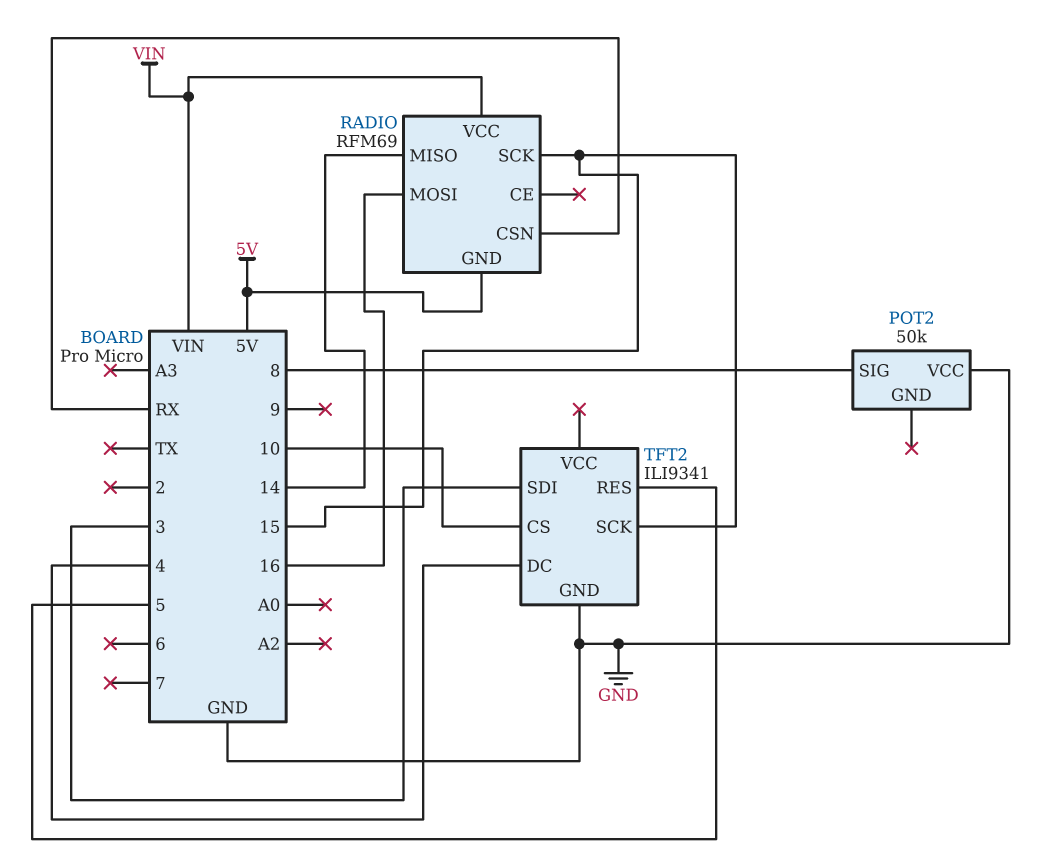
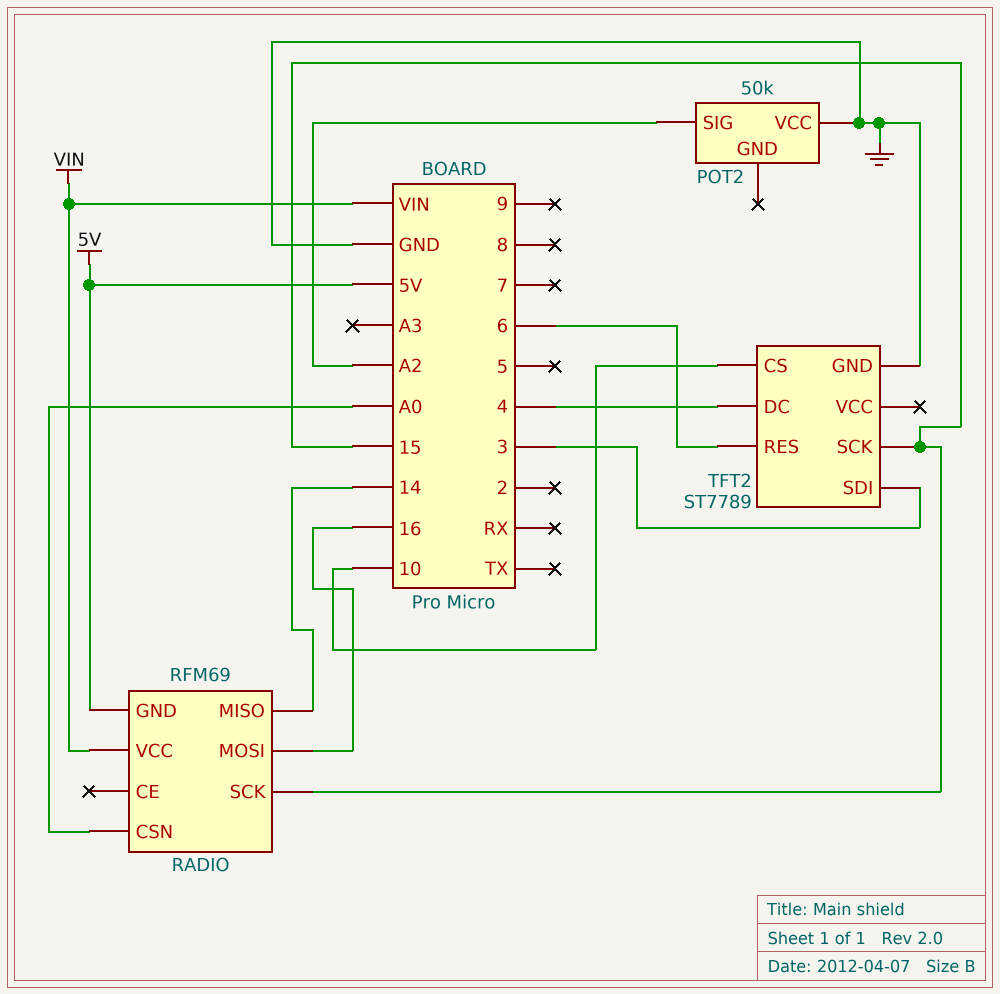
POT2 pin SIG: 8 -> A2
RADIO pin CSN: RX -> A0
TFT2: ILI9341 -> ST7789
TFT2 pin RES: 5 -> 6

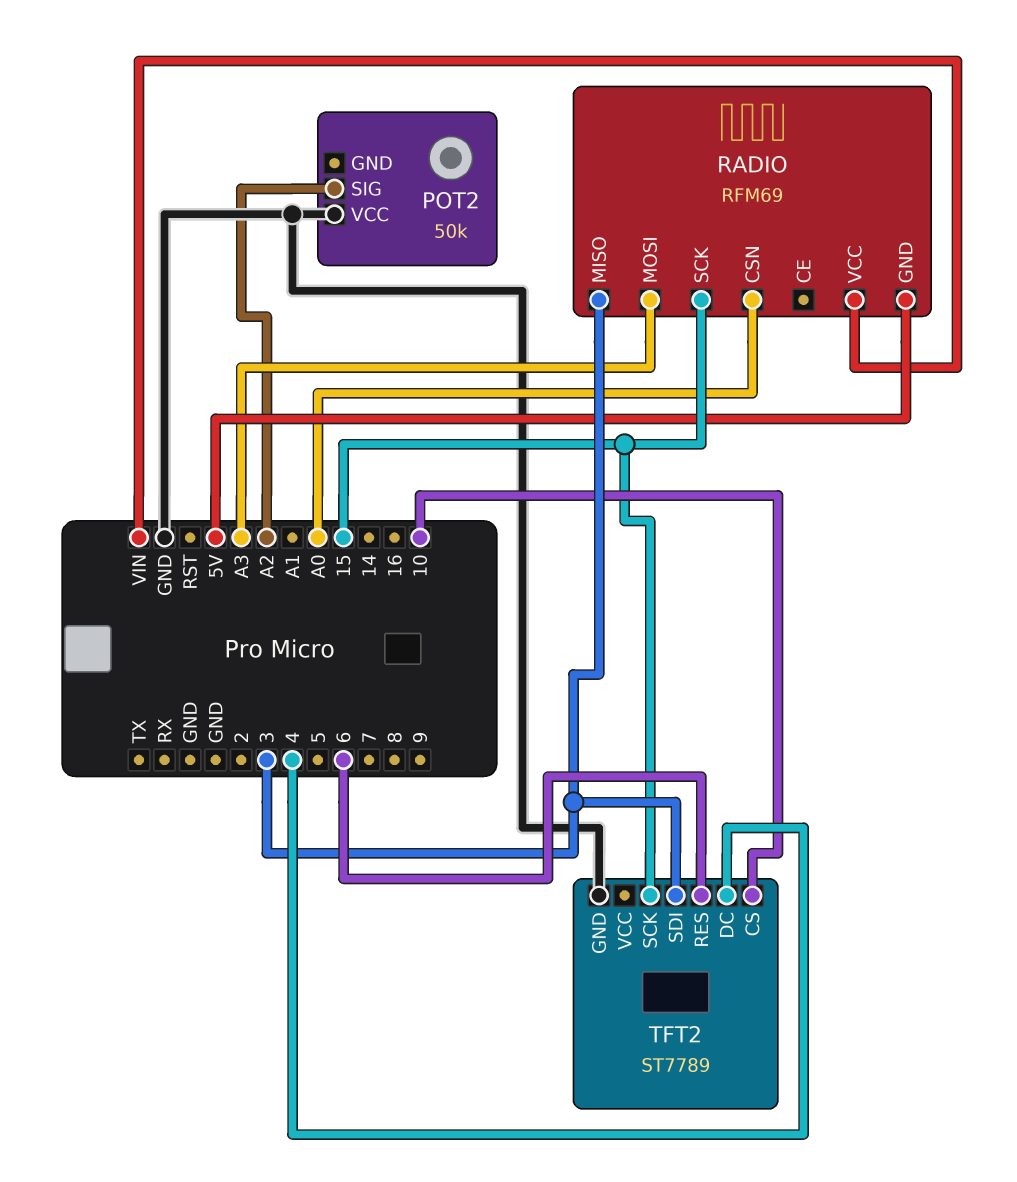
RADIO pin MISO: 14 -> 3
RADIO pin MOSI: 16 -> A3

